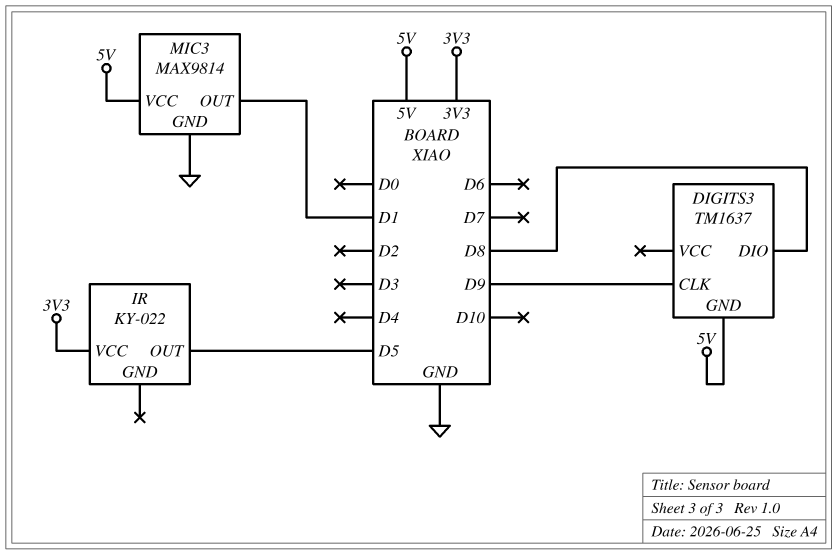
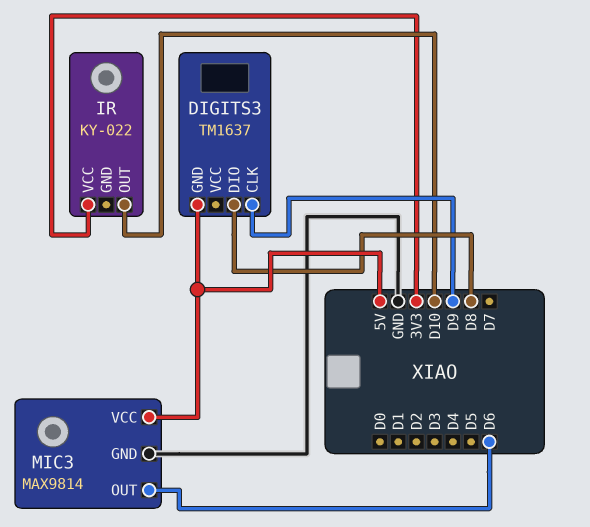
IR pin OUT: D5 -> D10
MIC3 pin OUT: D1 -> D6

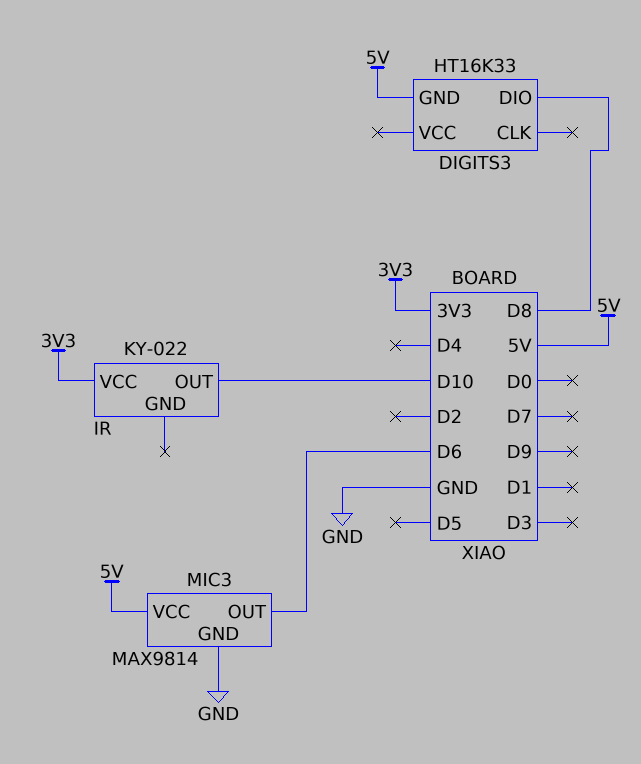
DIGITS3: TM1637 -> HT16K33
DIGITS3 pin CLK: D9 -> none

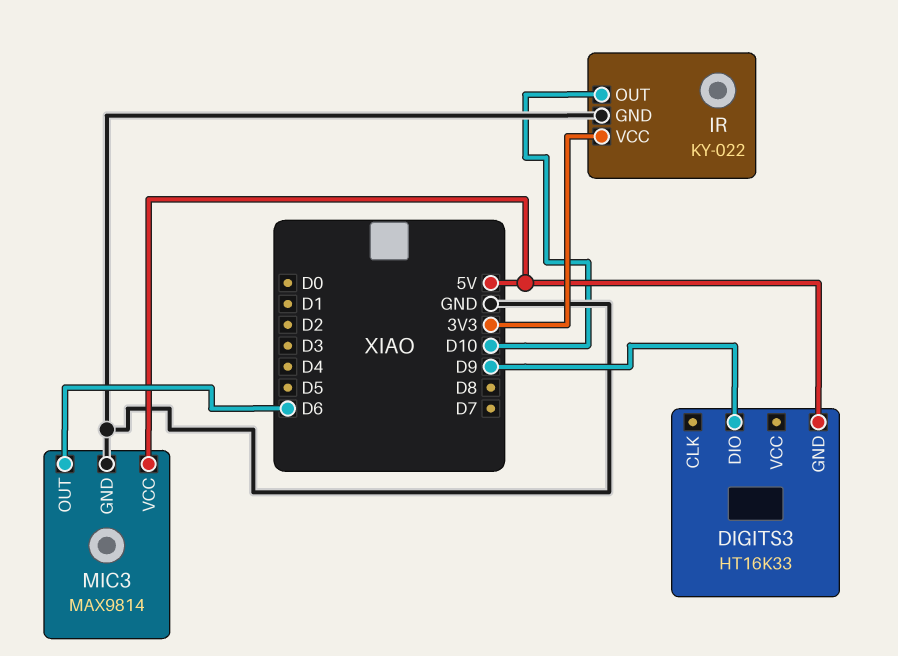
DIGITS3 pin DIO: D8 -> D9
IR pin GND: none -> GND

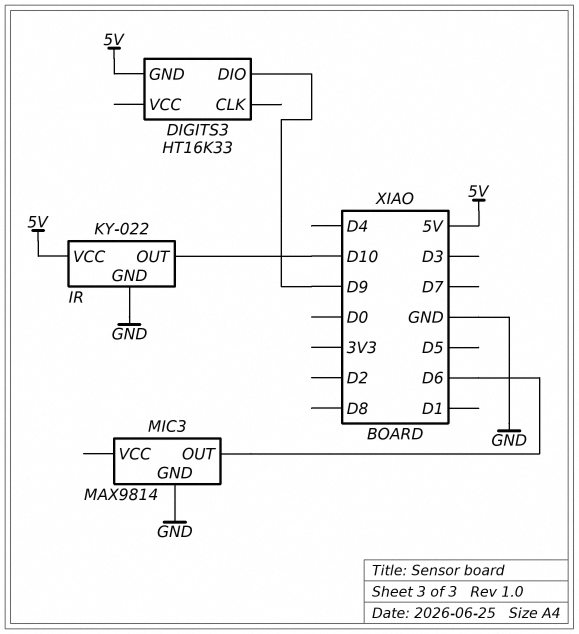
IR pin VCC: 3V3 -> 5V
MIC3 pin VCC: 5V -> none

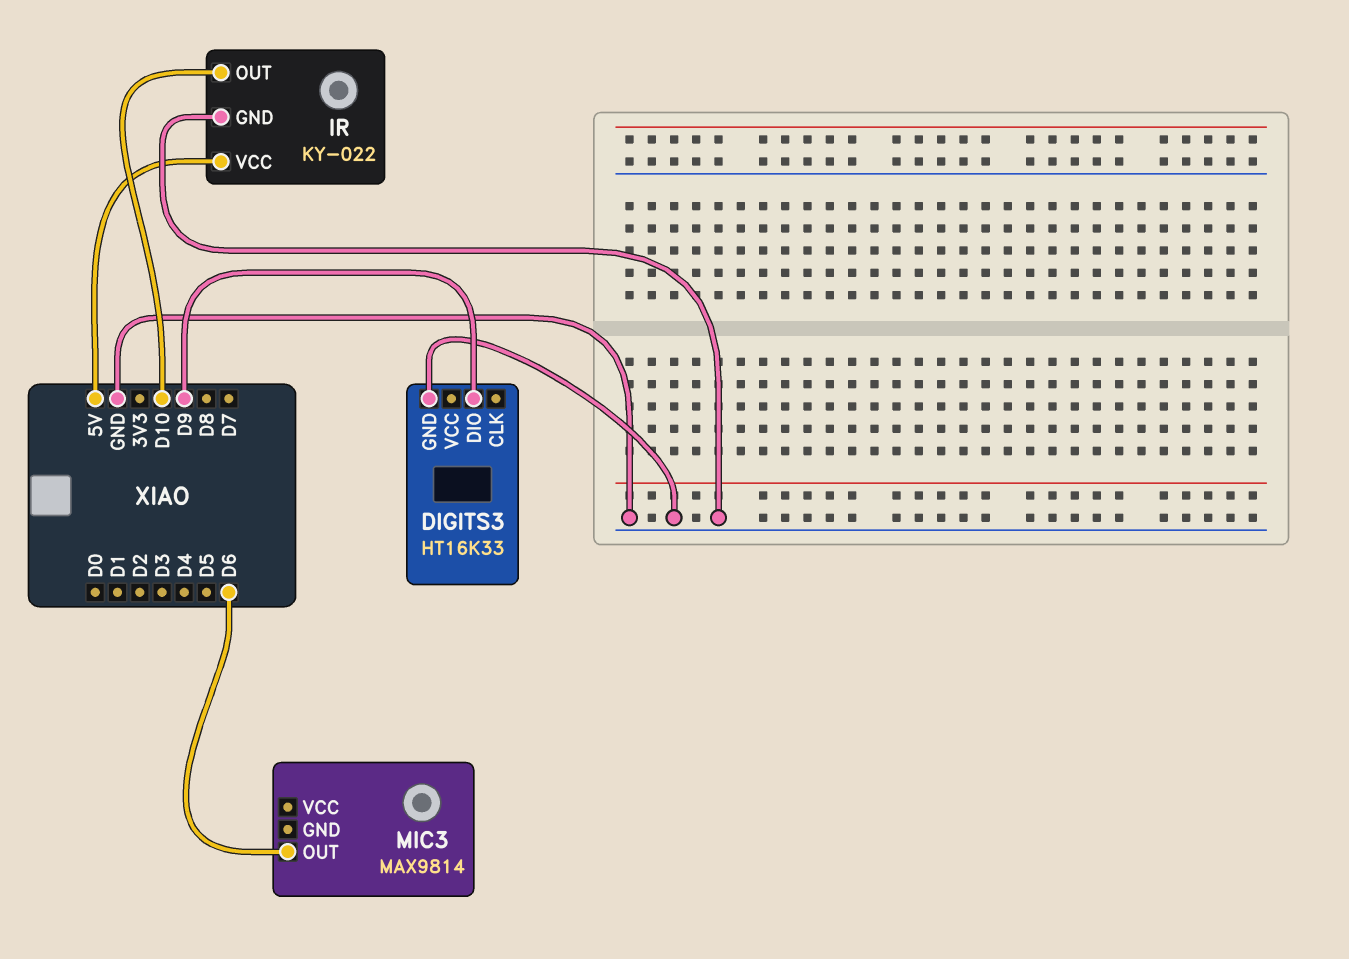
DIGITS3 pin GND: 5V -> GND
MIC3 pin GND: GND -> none

